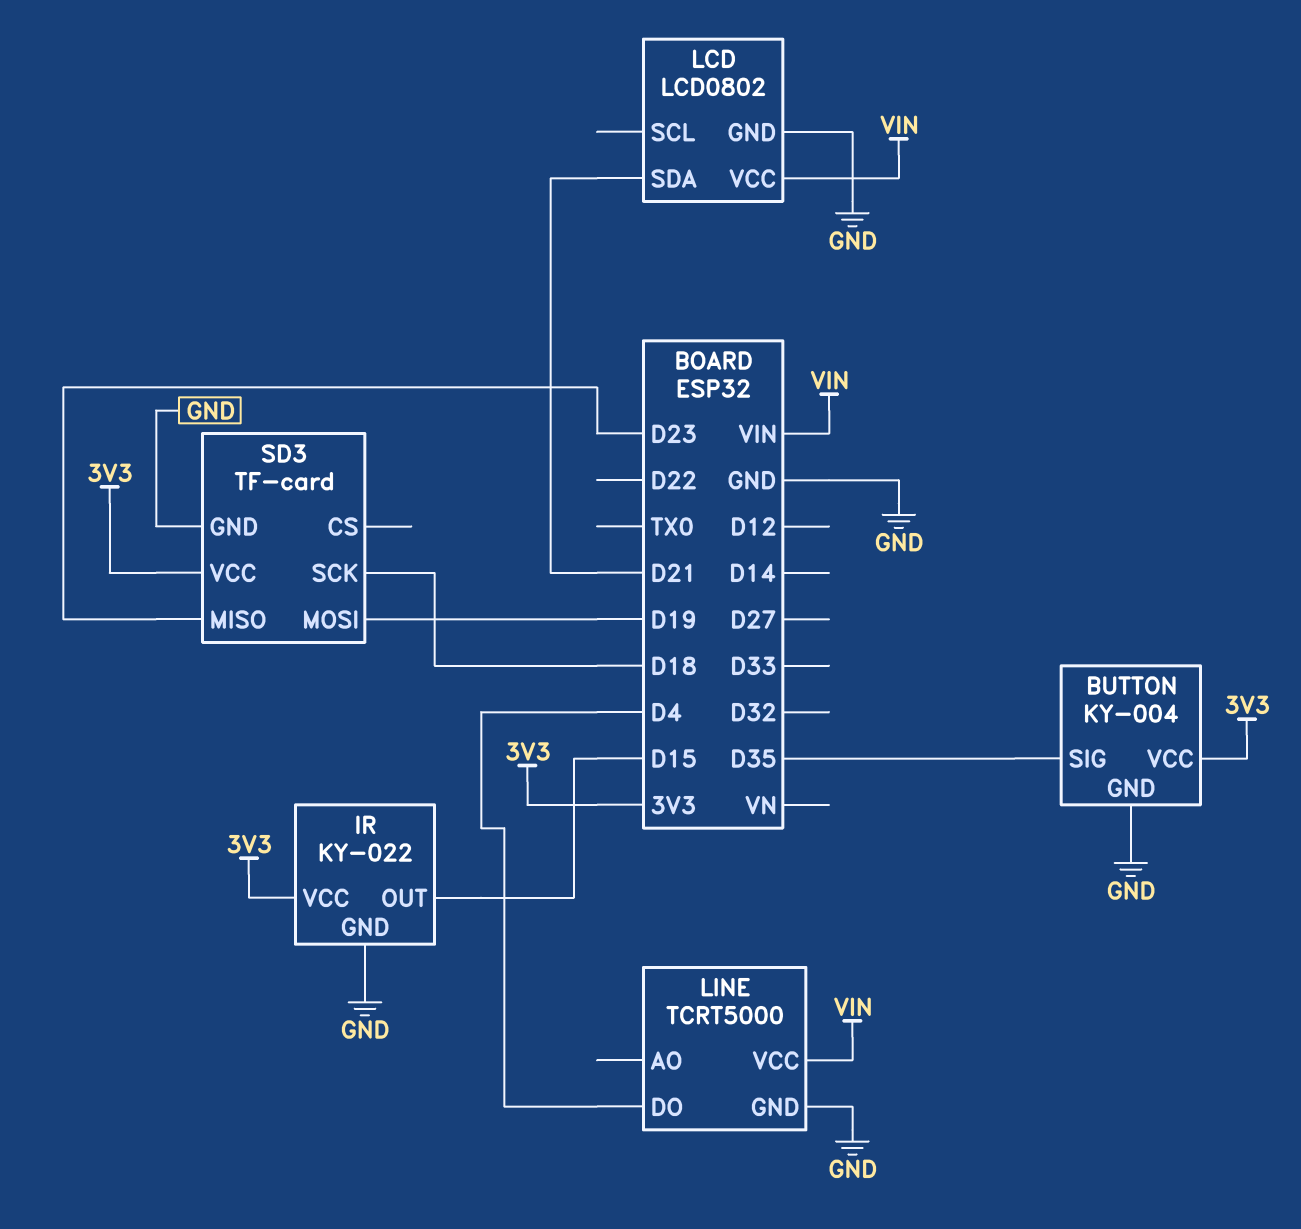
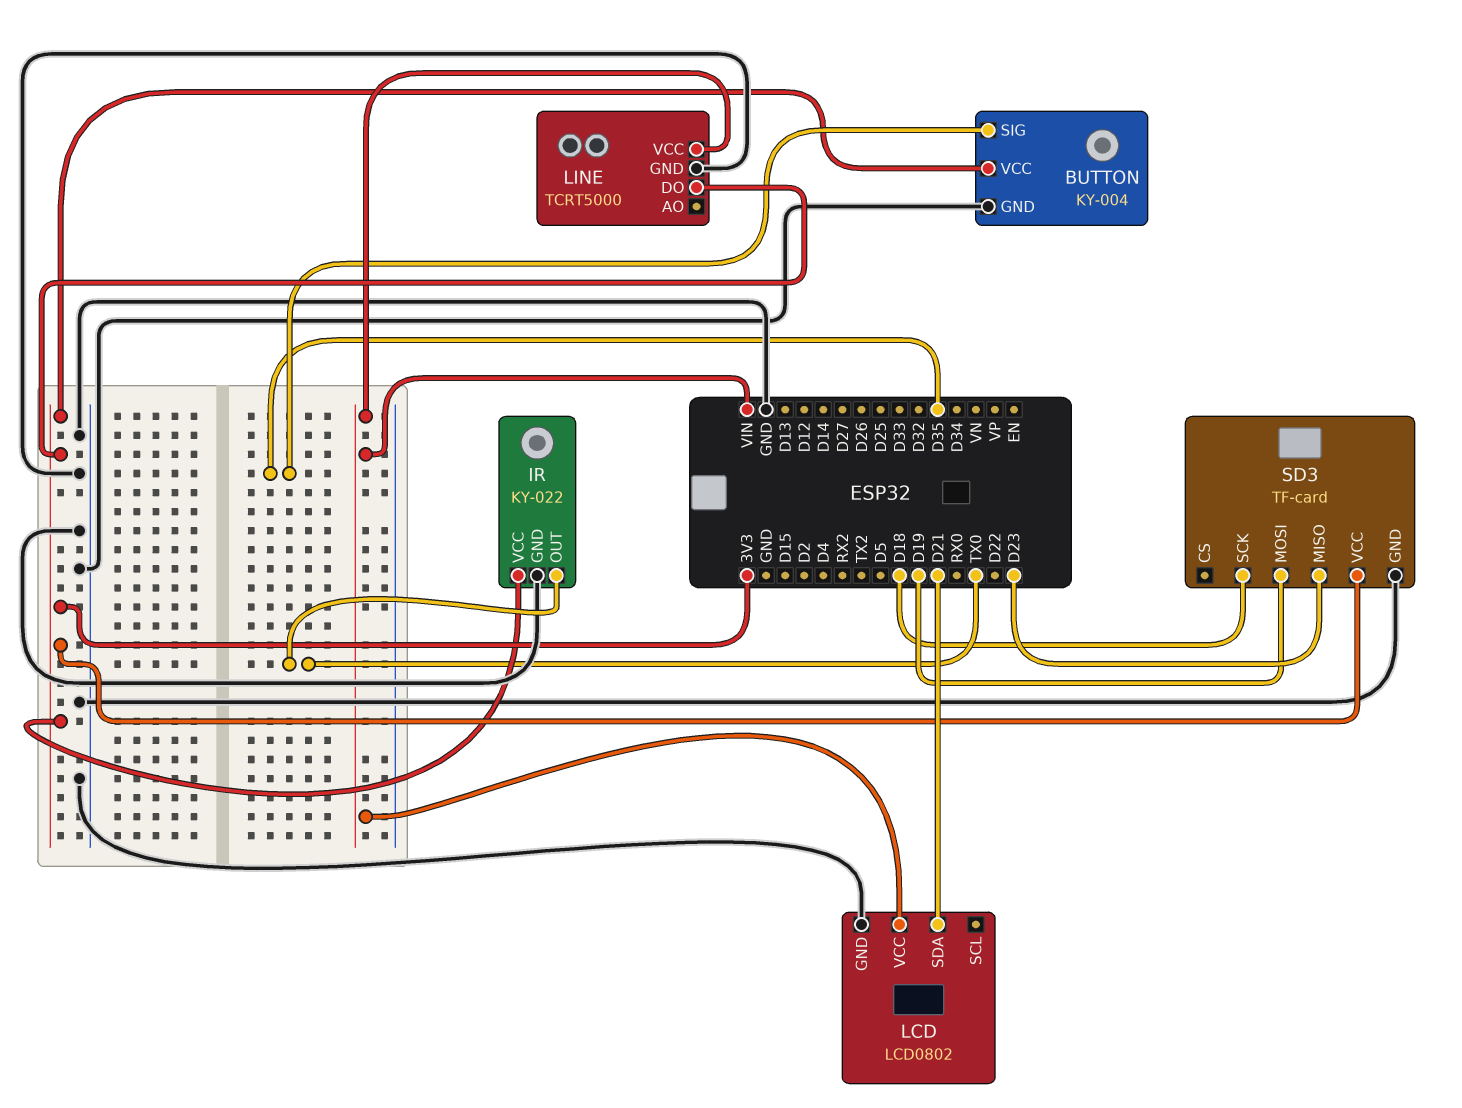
IR pin OUT: D15 -> TX0
LINE pin DO: D4 -> 3V3

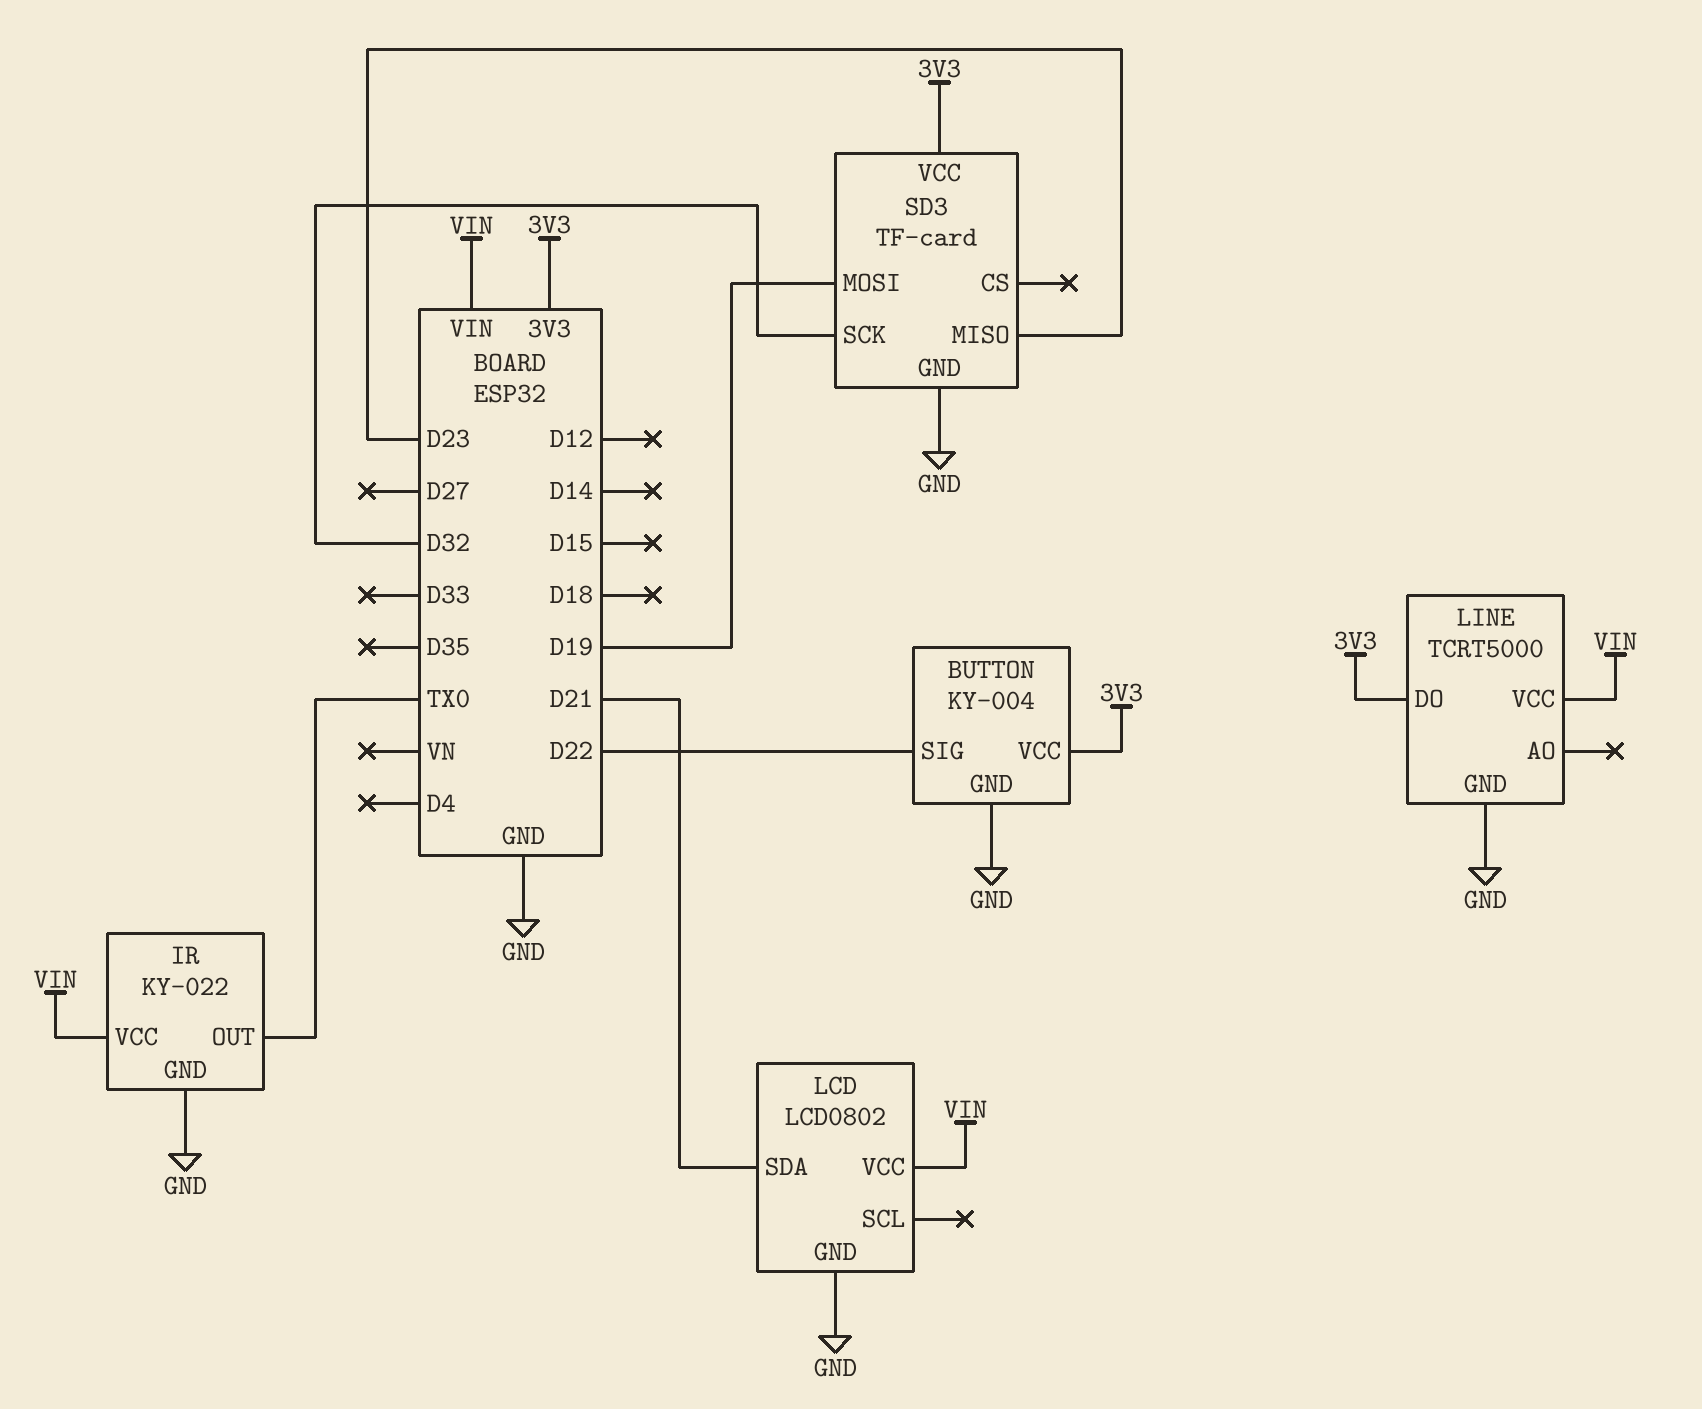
BUTTON pin SIG: D35 -> D22
IR pin VCC: 3V3 -> VIN
SD3 pin SCK: D18 -> D32

